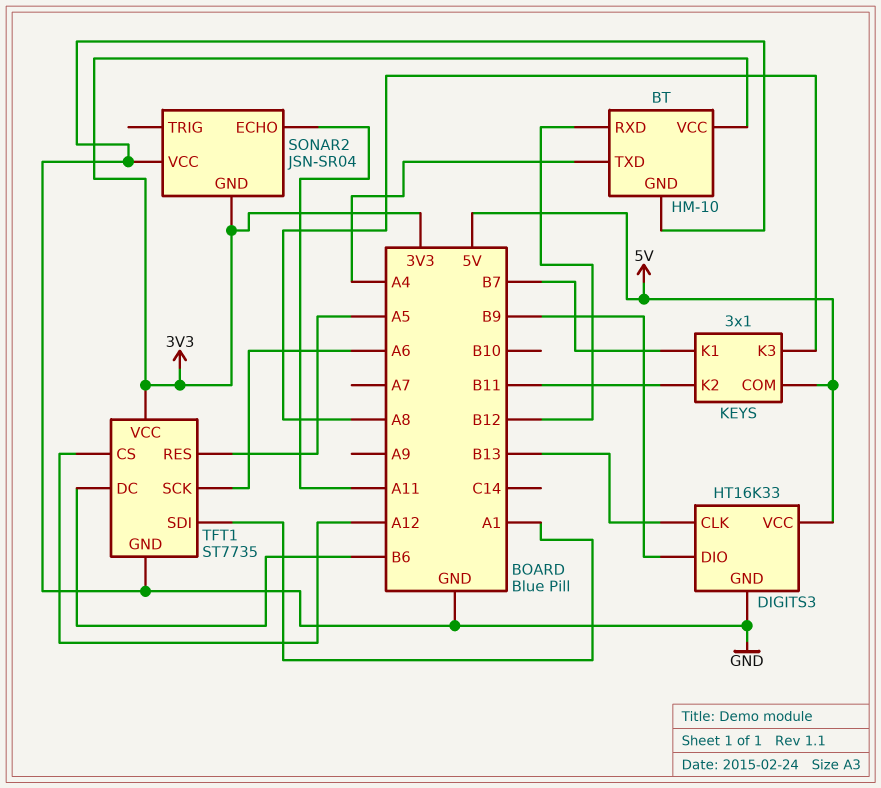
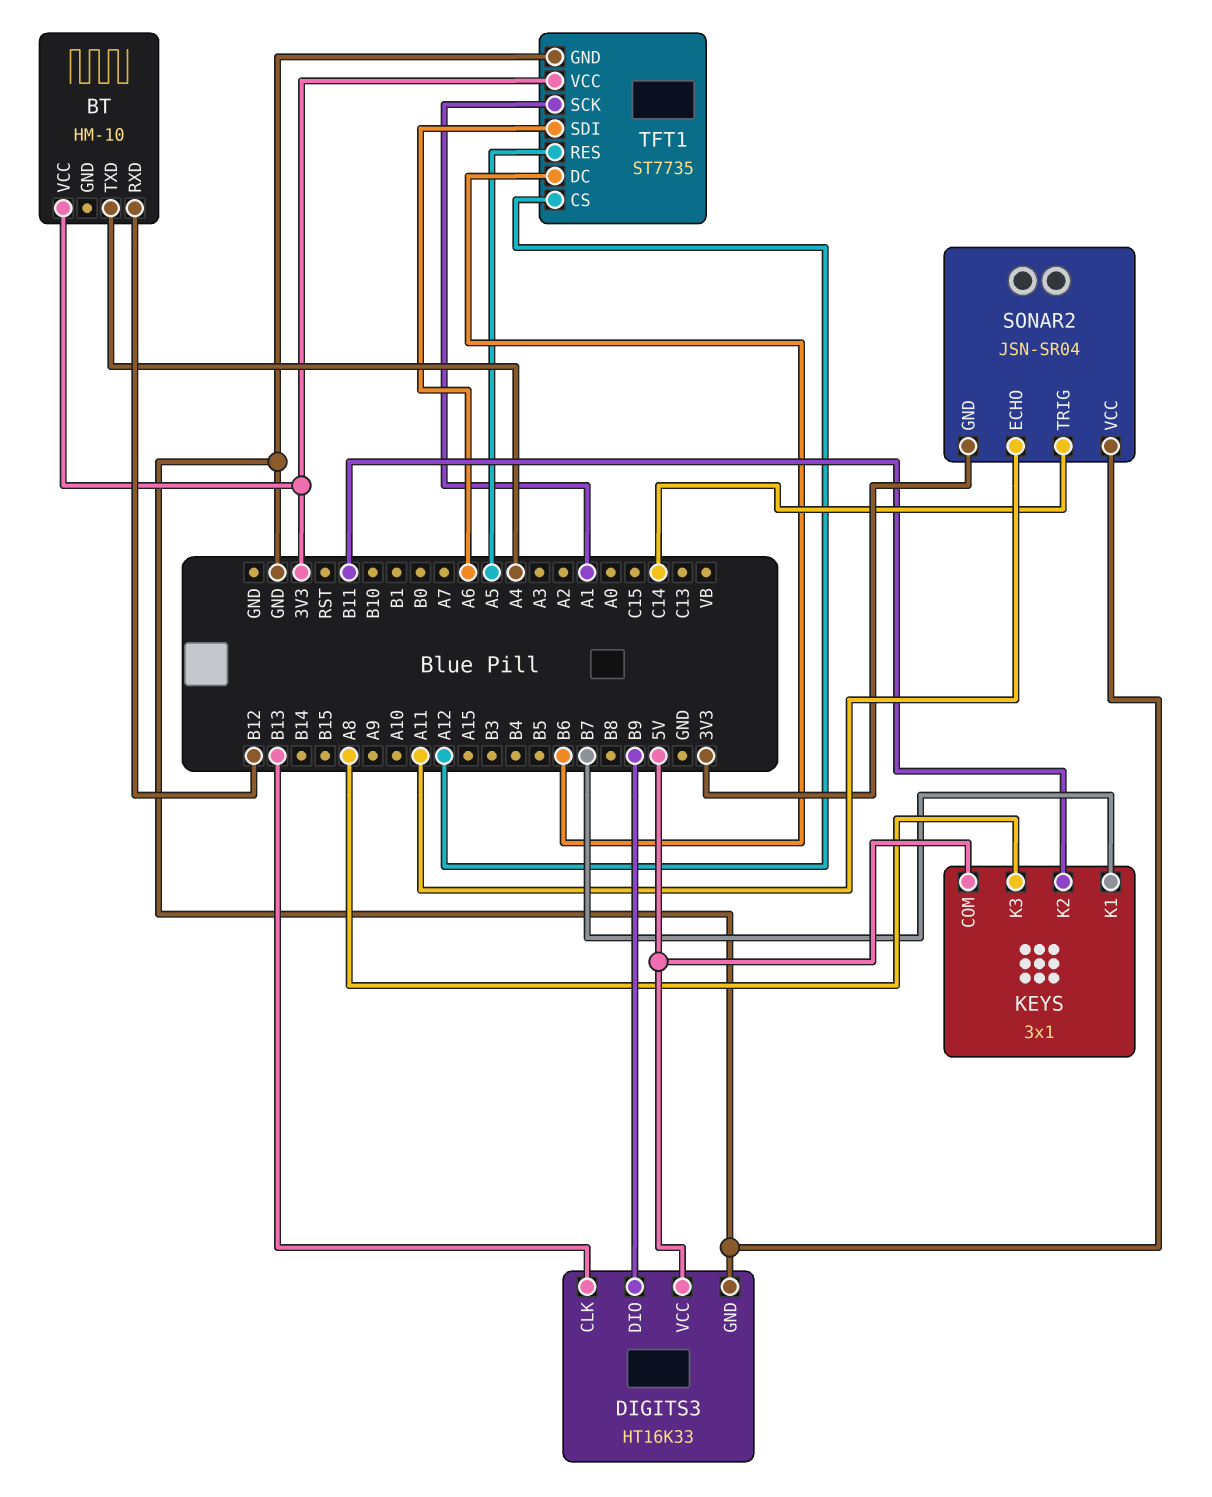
BT pin GND: GND -> none
SONAR2 pin TRIG: none -> C14
TFT1 pin SCK: A6 -> A1
TFT1 pin SDI: A1 -> A6

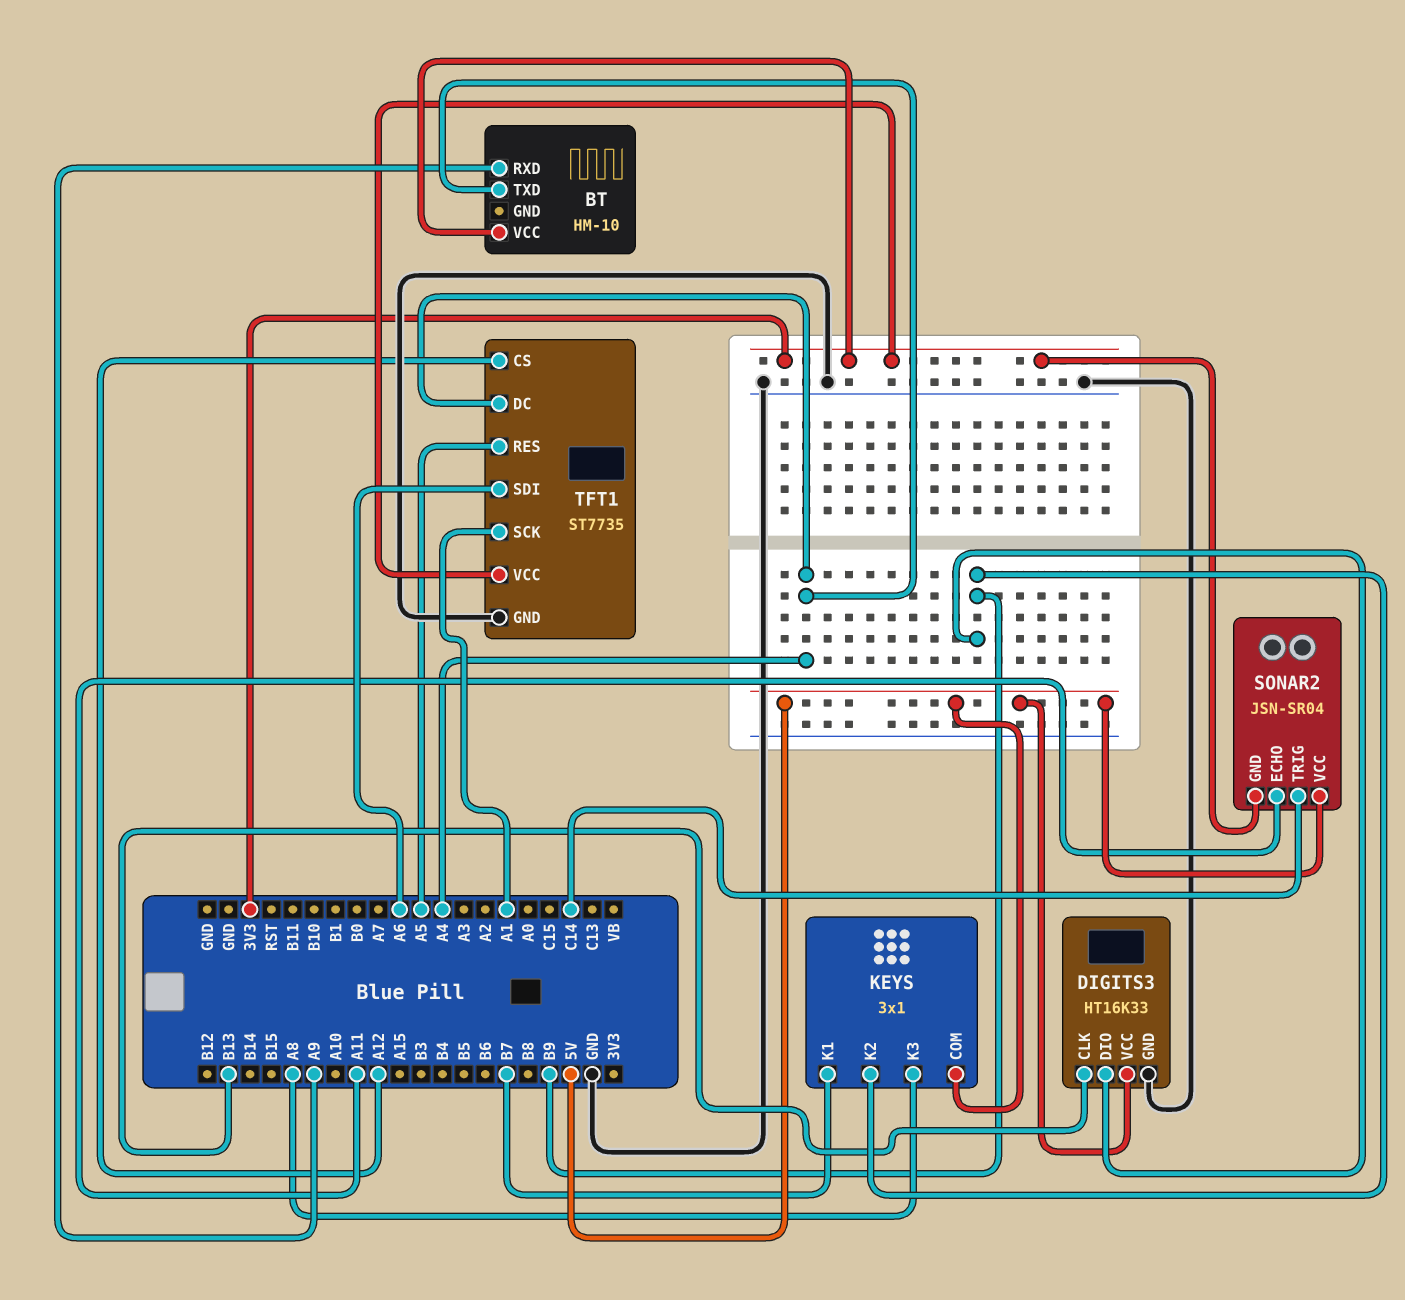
BT pin RXD: B12 -> A9
KEYS pin K2: B11 -> B9
SONAR2 pin VCC: GND -> 5V
TFT1 pin DC: B6 -> A4

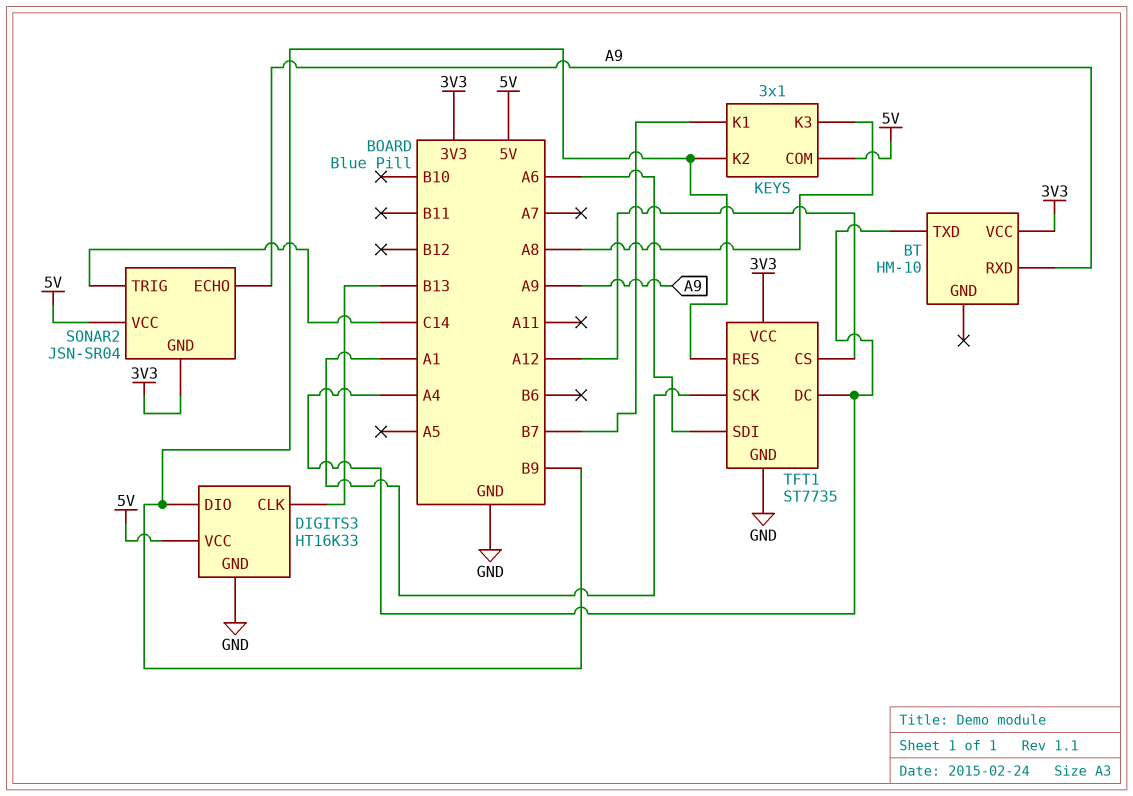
SONAR2 pin ECHO: A11 -> A9
TFT1 pin RES: A5 -> B9

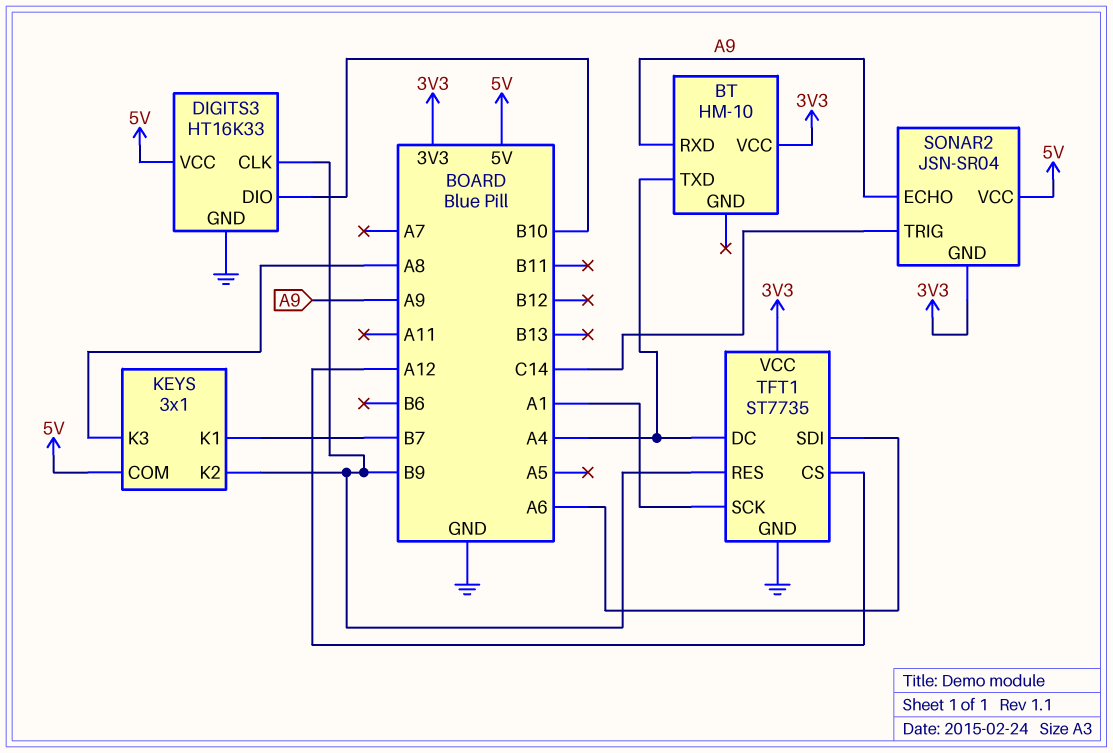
DIGITS3 pin CLK: B13 -> B9
DIGITS3 pin DIO: B9 -> B10

